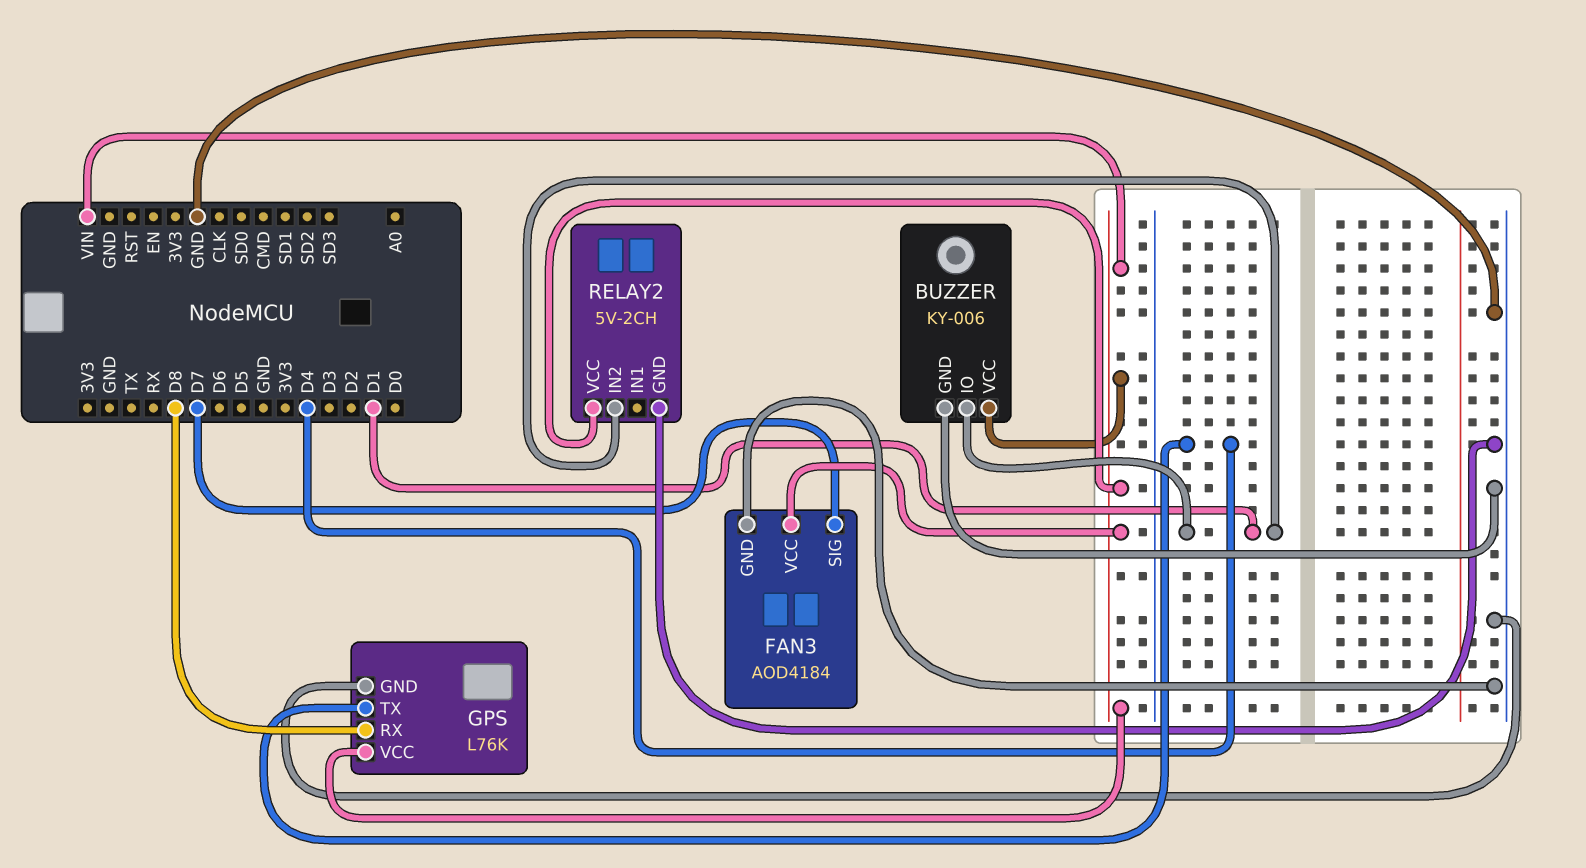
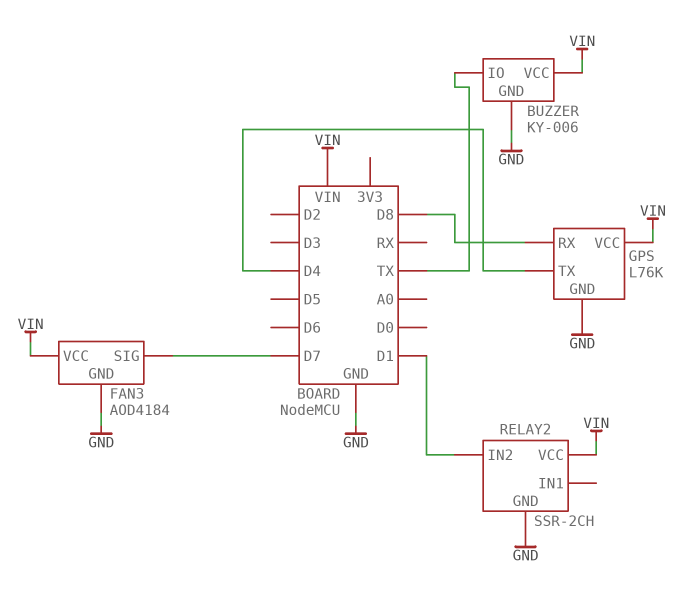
BUZZER pin IO: D1 -> TX
RELAY2: 5V-2CH -> SSR-2CH

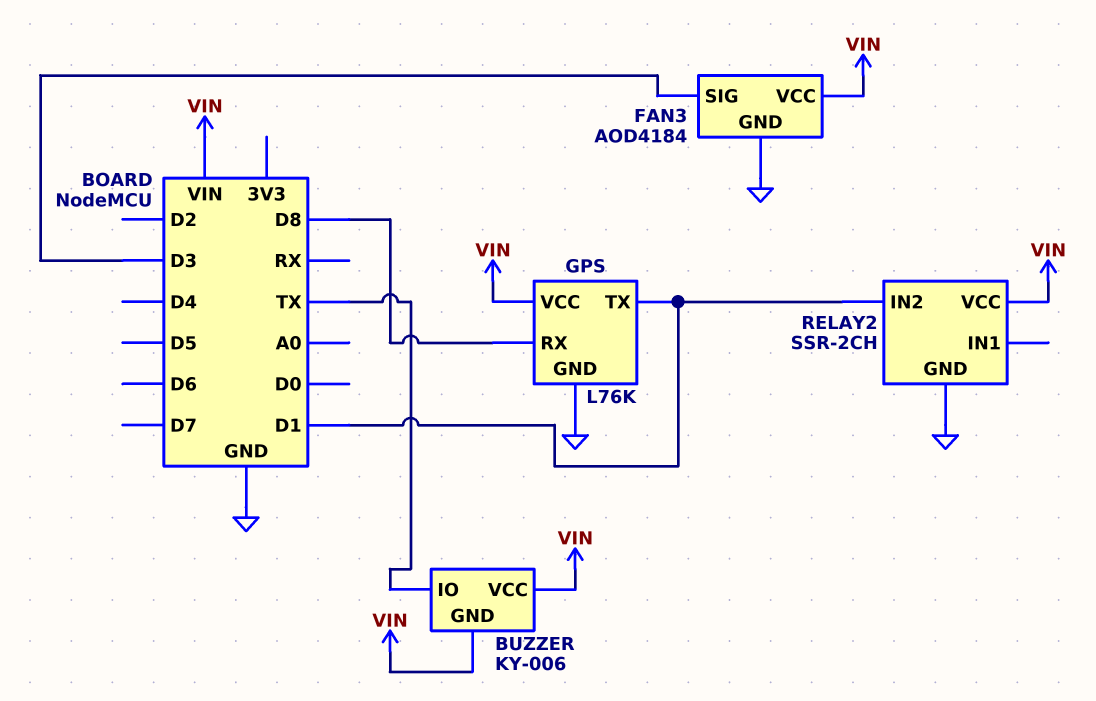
BUZZER pin GND: GND -> VIN
FAN3 pin SIG: D7 -> D3
GPS pin TX: D4 -> D1

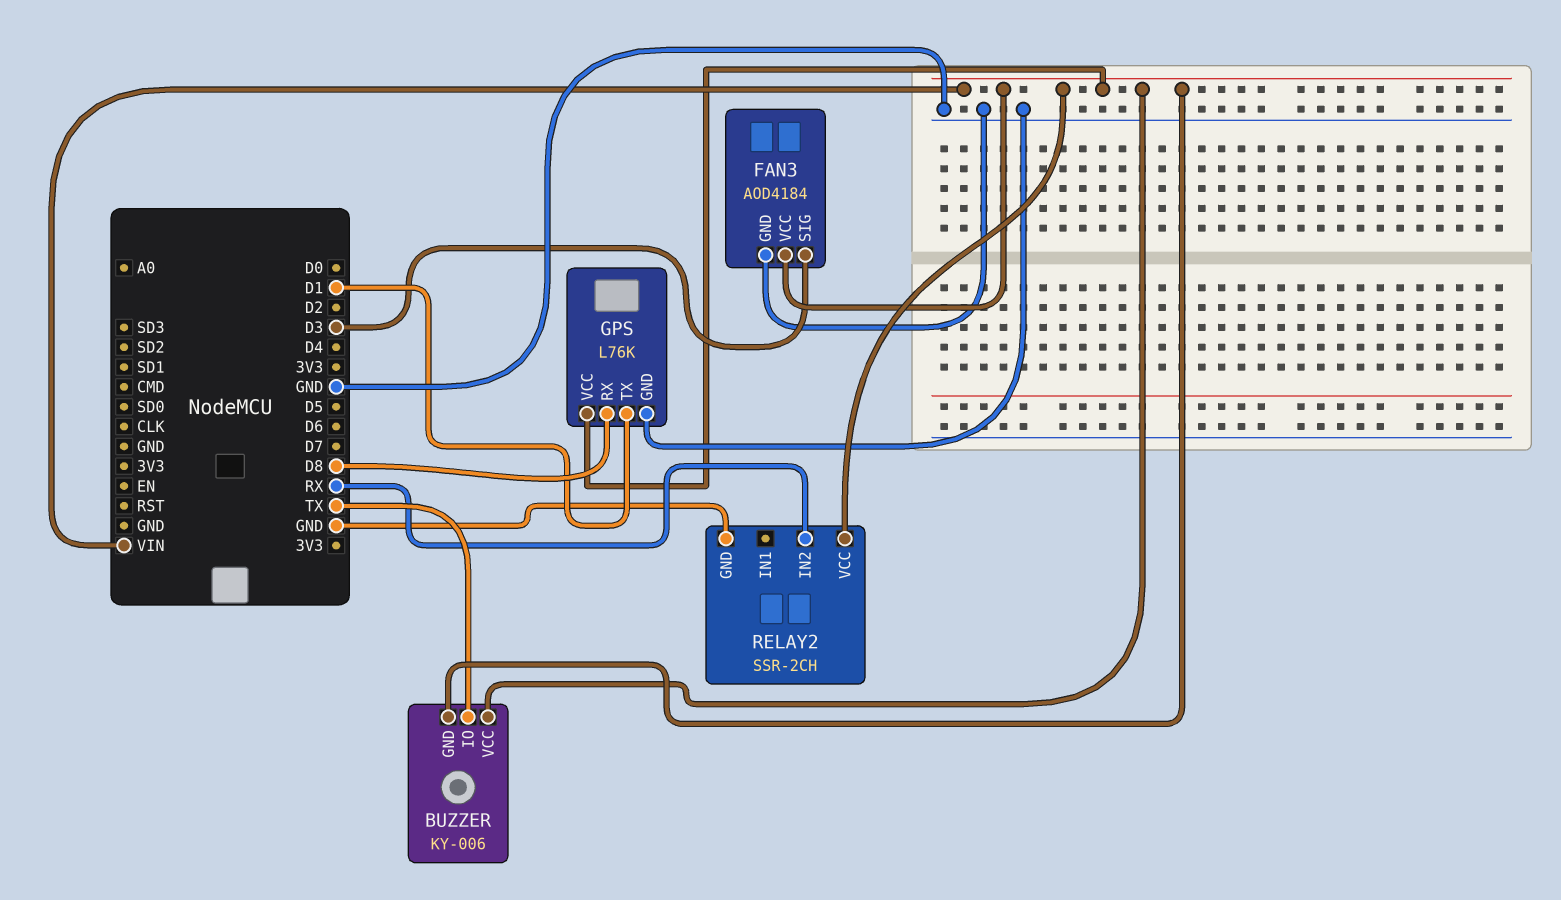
RELAY2 pin IN2: D1 -> RX

